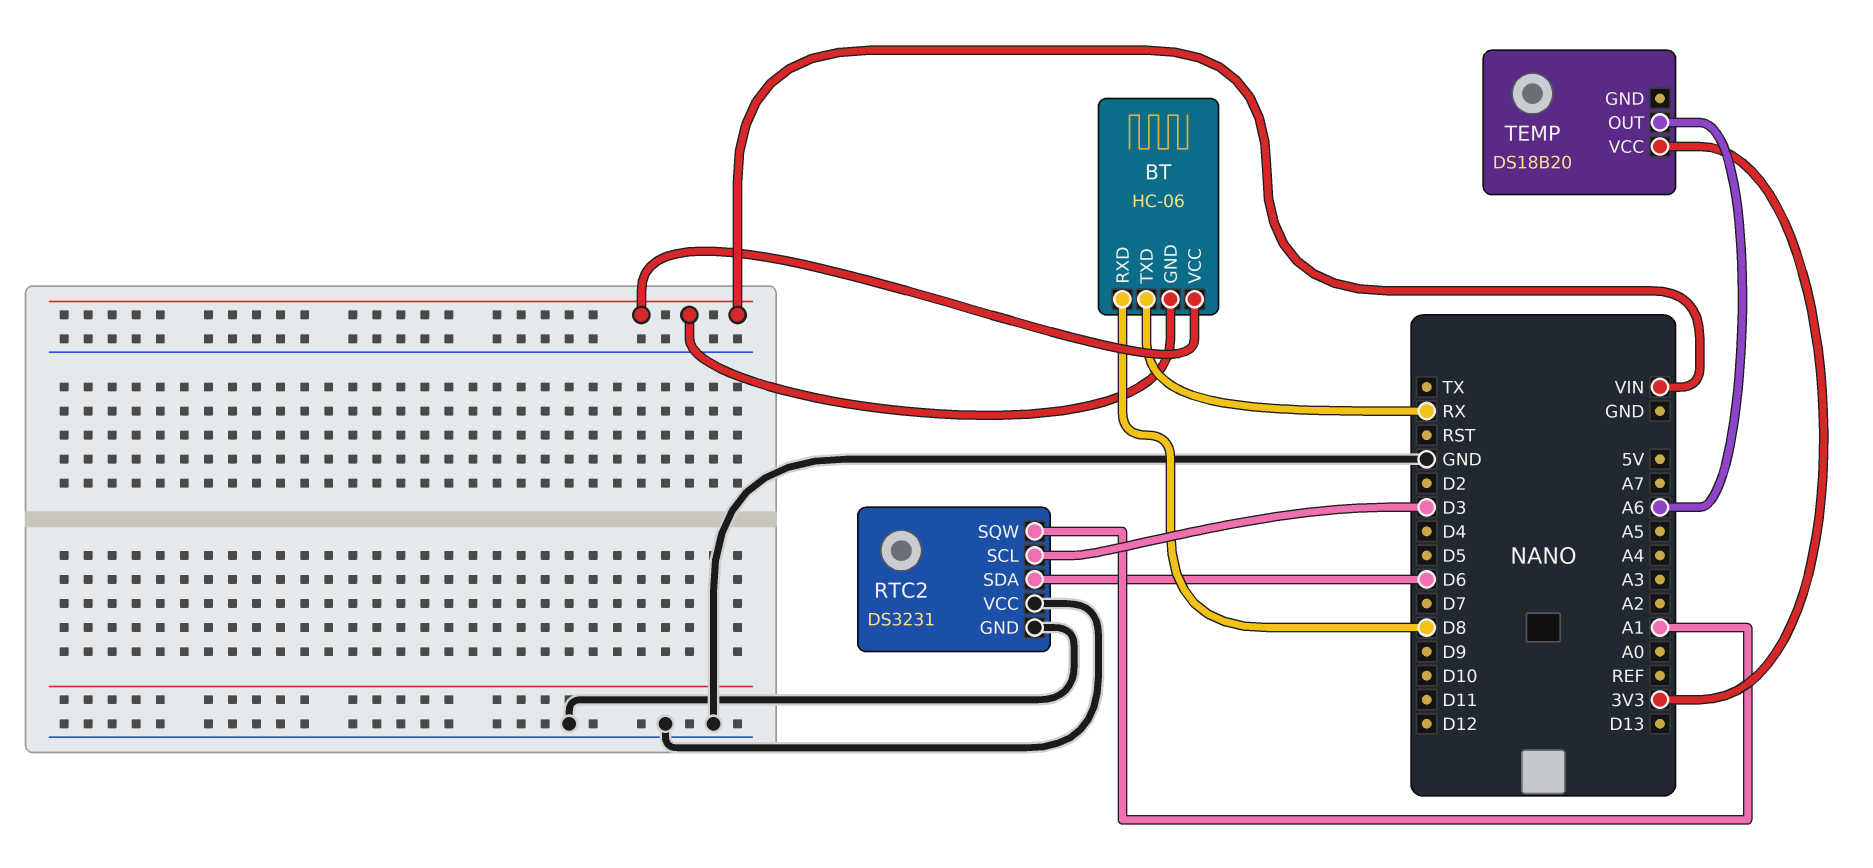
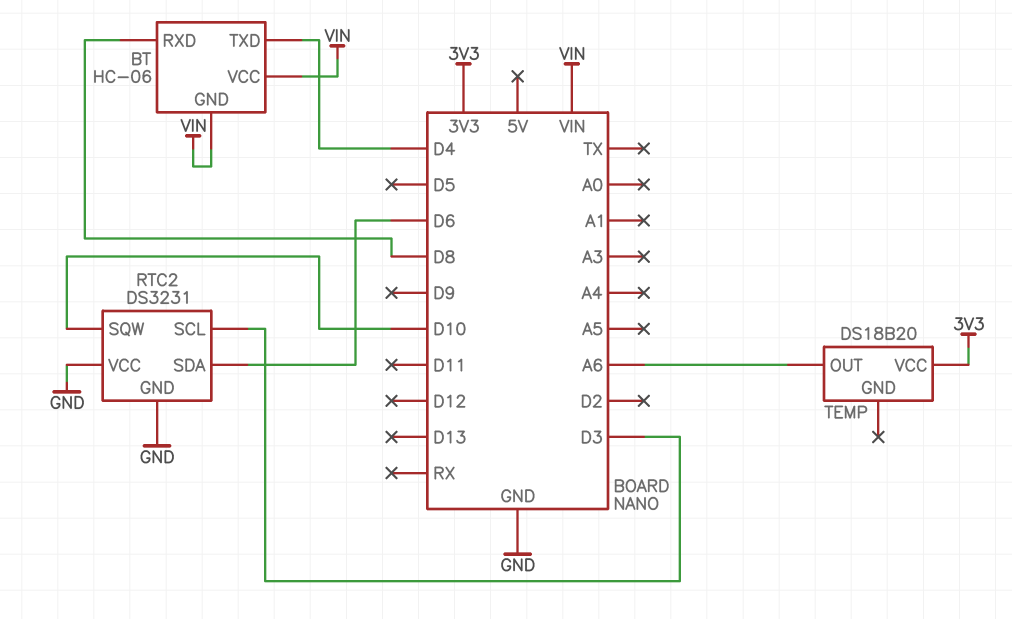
BT pin TXD: RX -> D4
RTC2 pin SQW: A1 -> D10

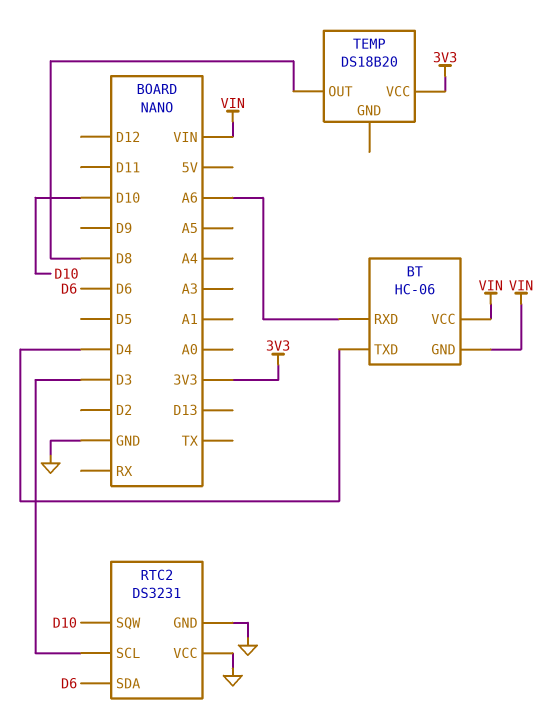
BT pin RXD: D8 -> A6
TEMP pin OUT: A6 -> D8

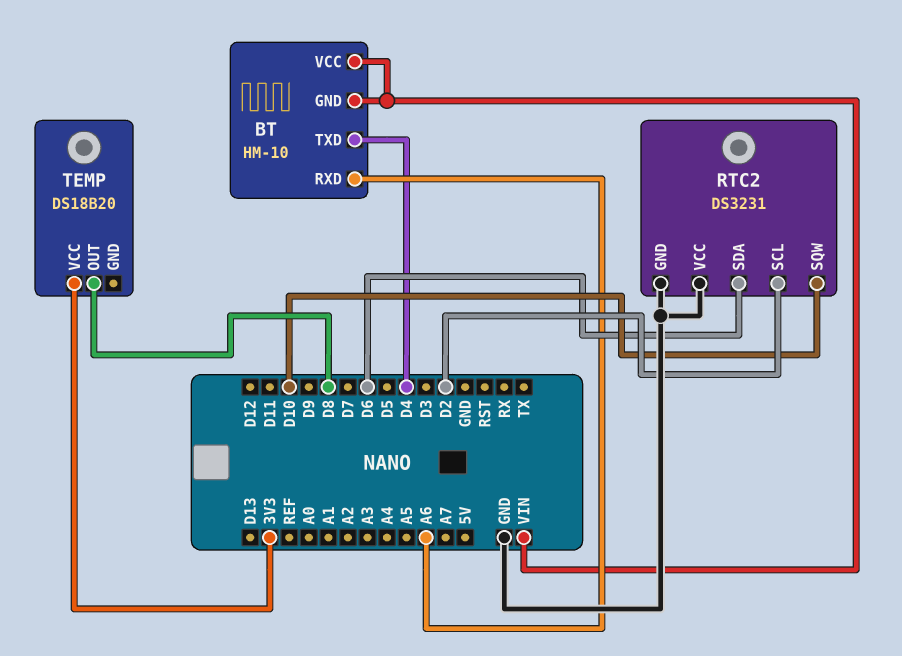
BT: HC-06 -> HM-10
RTC2 pin SCL: D3 -> D2

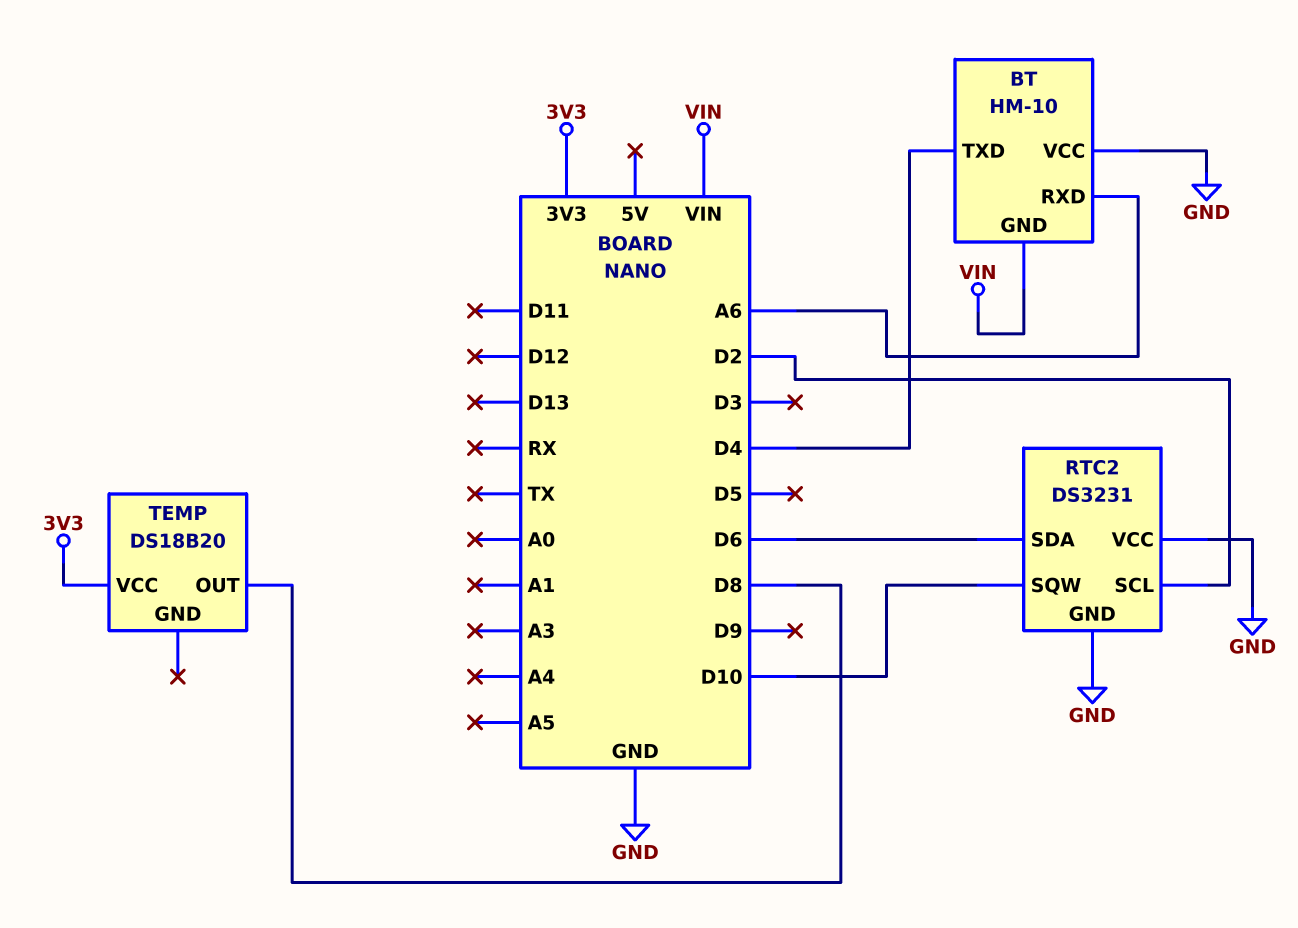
BT pin VCC: VIN -> GND

